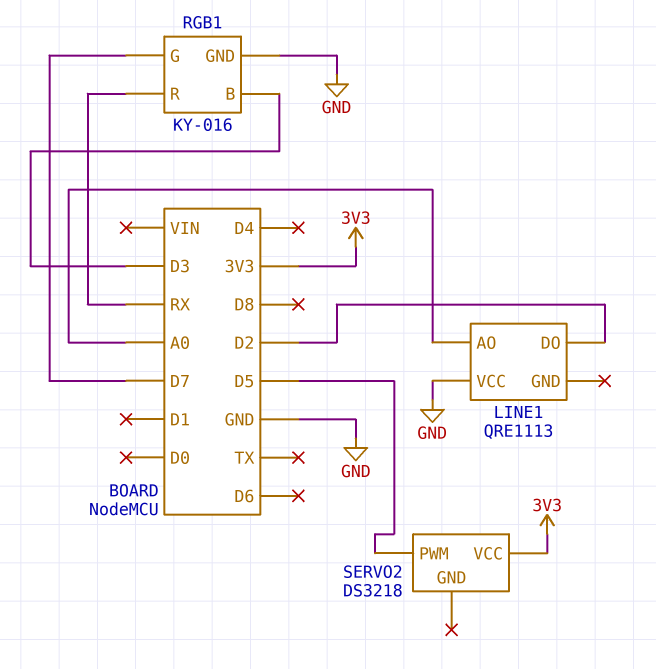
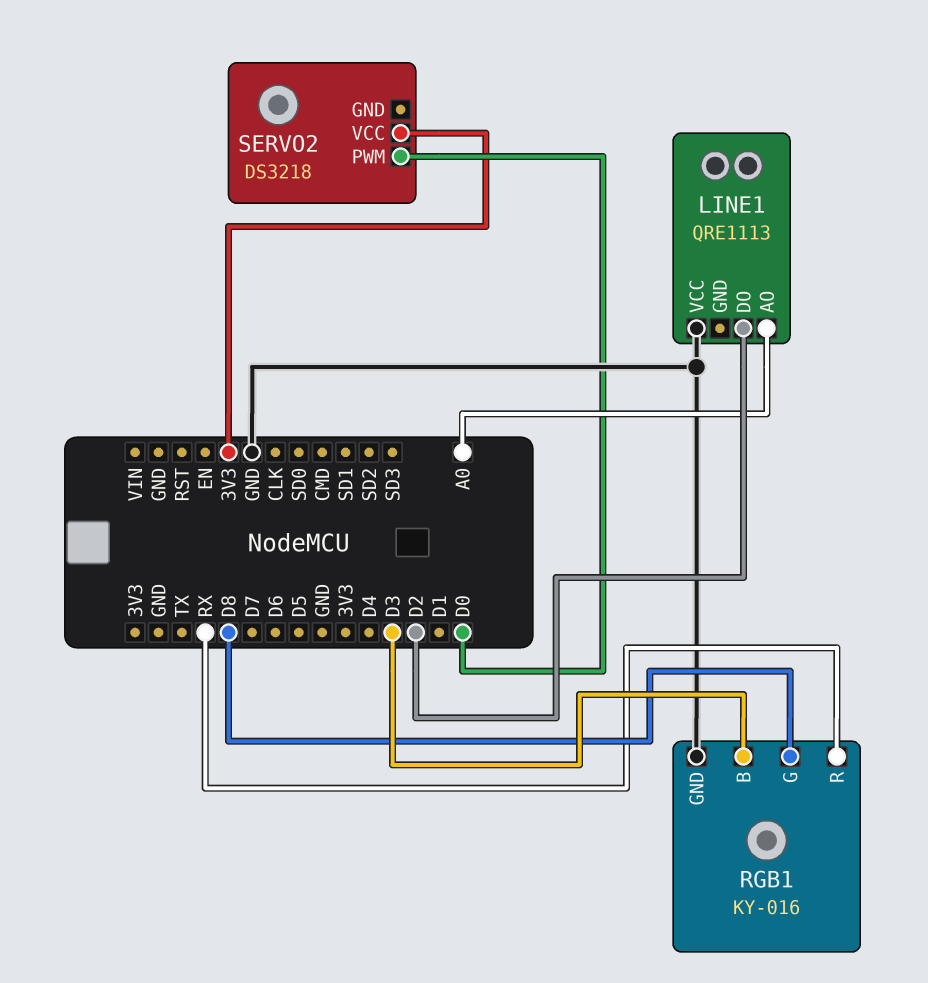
RGB1 pin G: D7 -> D8
SERVO2 pin PWM: D5 -> D0

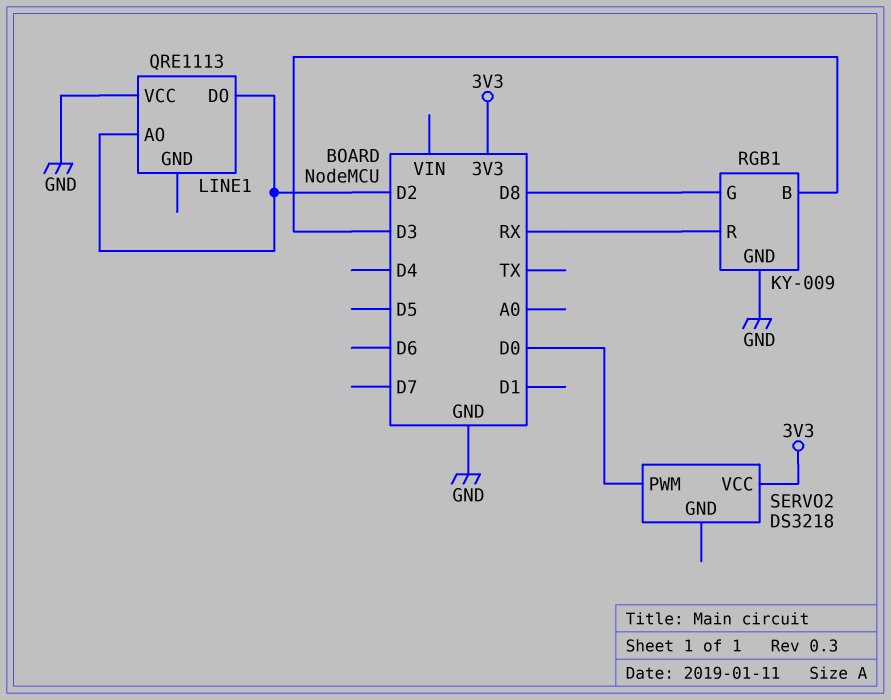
LINE1 pin AO: A0 -> D2
RGB1: KY-016 -> KY-009

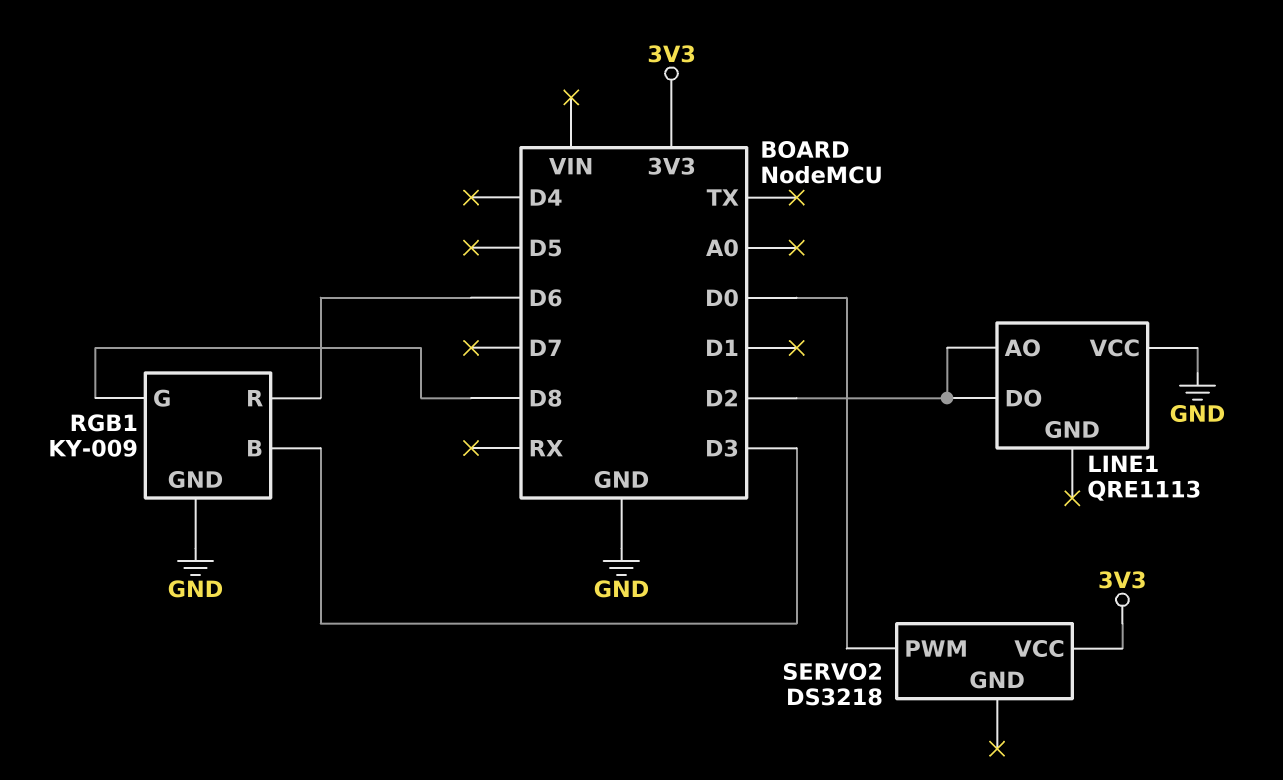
RGB1 pin R: RX -> D6

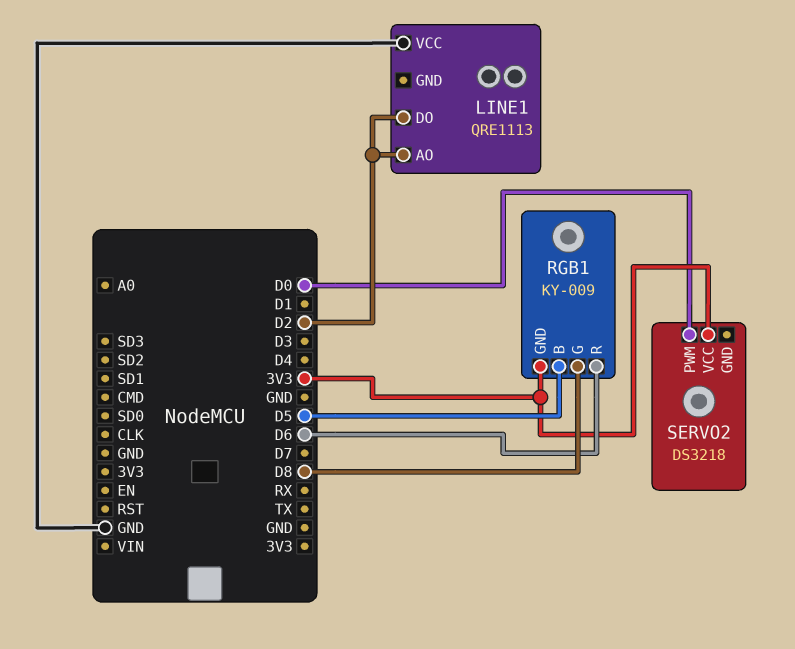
RGB1 pin B: D3 -> D5
RGB1 pin GND: GND -> 3V3

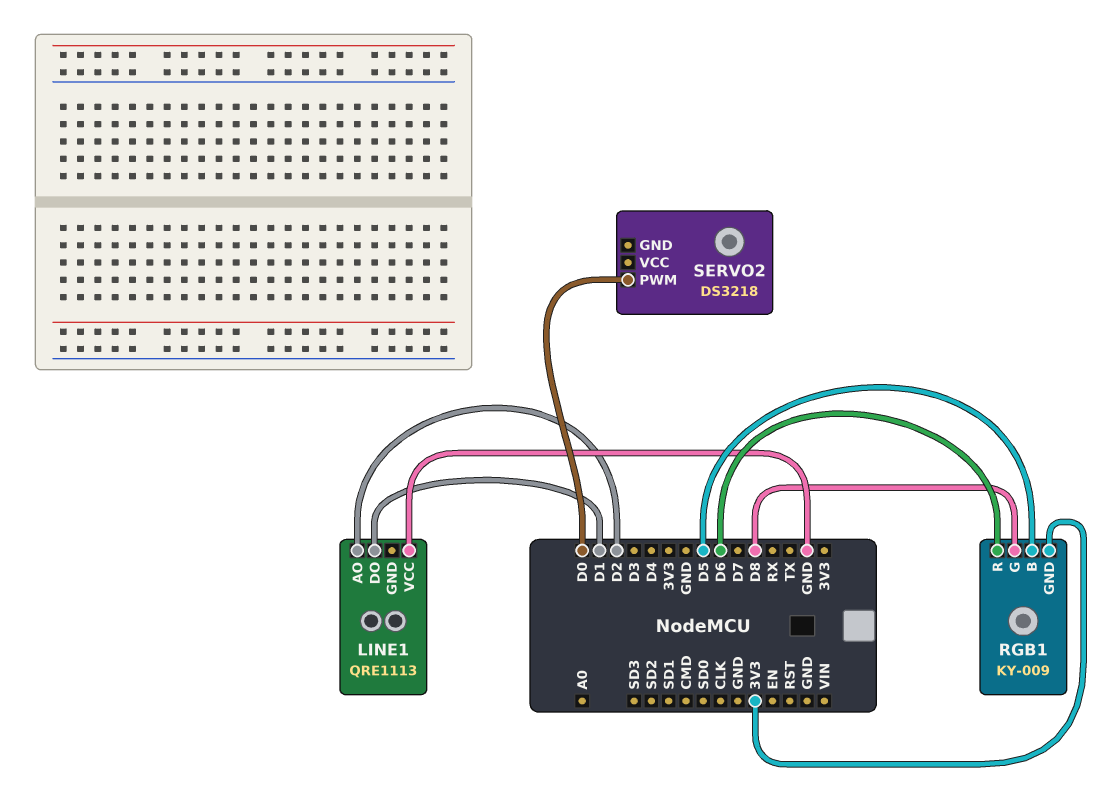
LINE1 pin DO: D2 -> D1
SERVO2 pin VCC: 3V3 -> none

